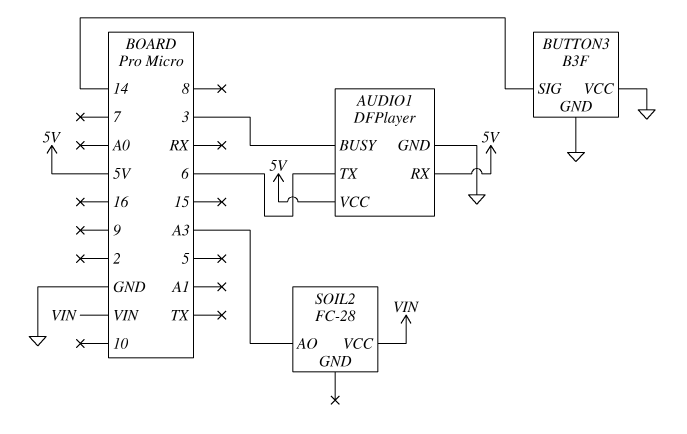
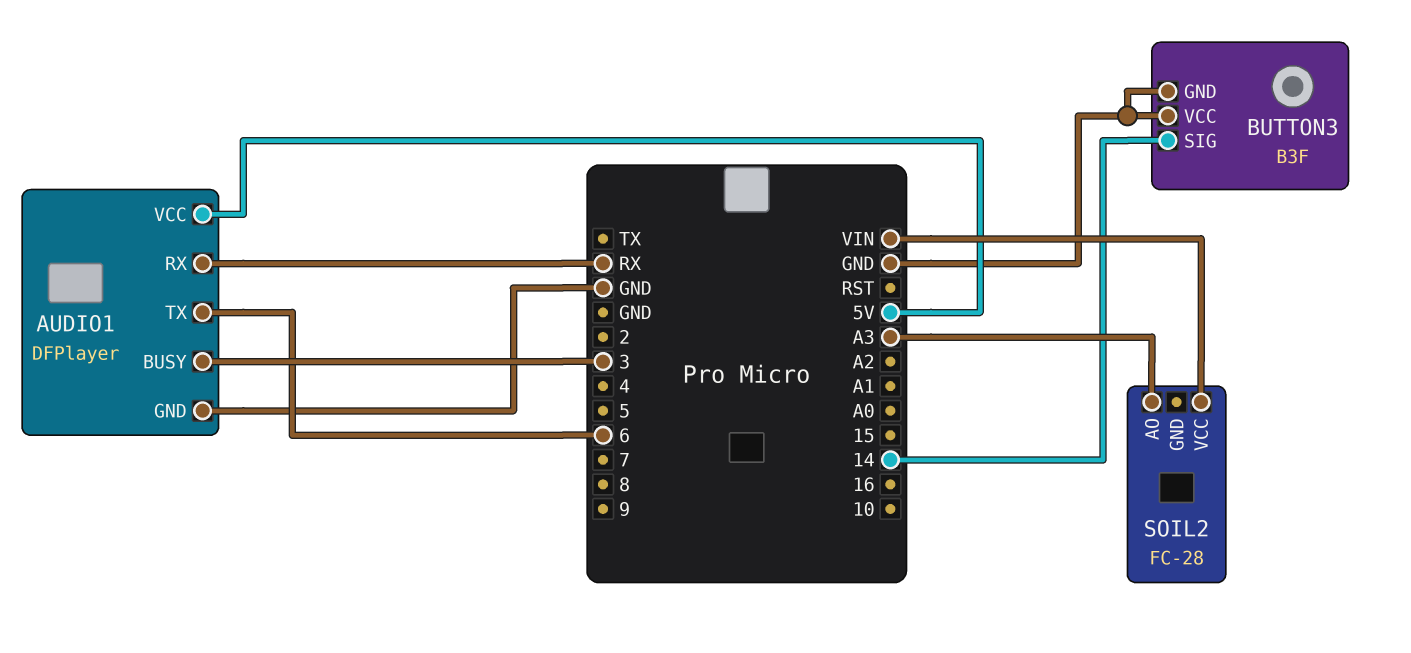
AUDIO1 pin RX: 5V -> RX

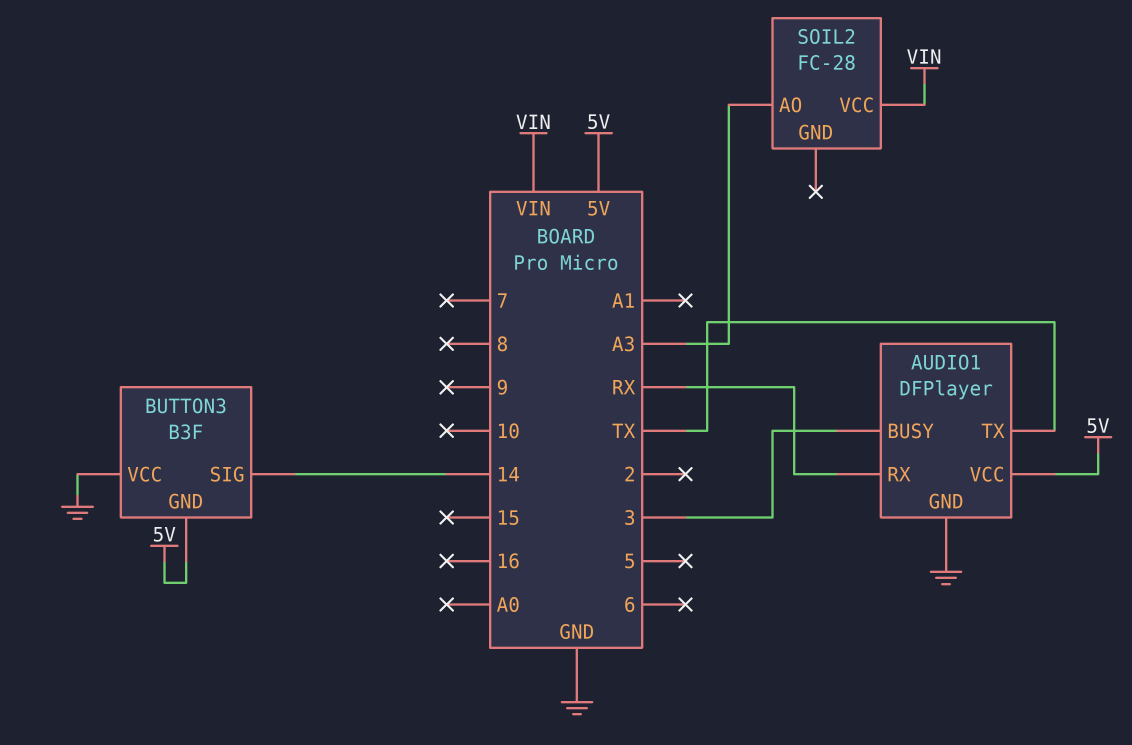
AUDIO1 pin TX: 6 -> TX
BUTTON3 pin GND: GND -> 5V

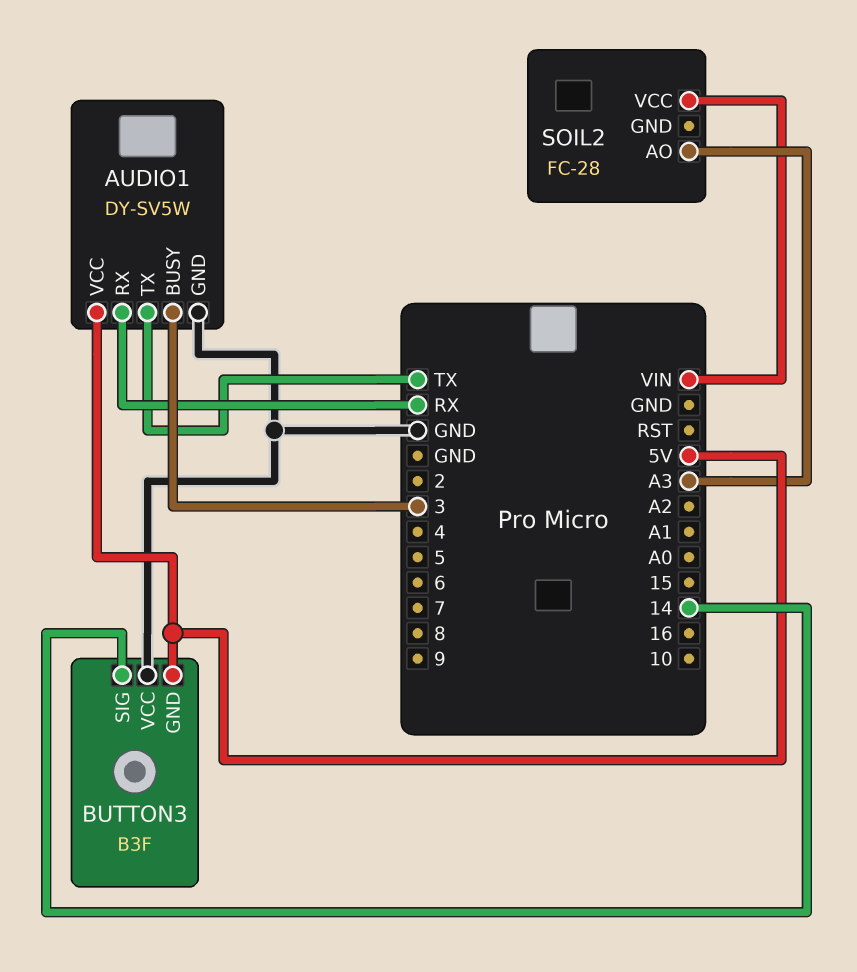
AUDIO1: DFPlayer -> DY-SV5W

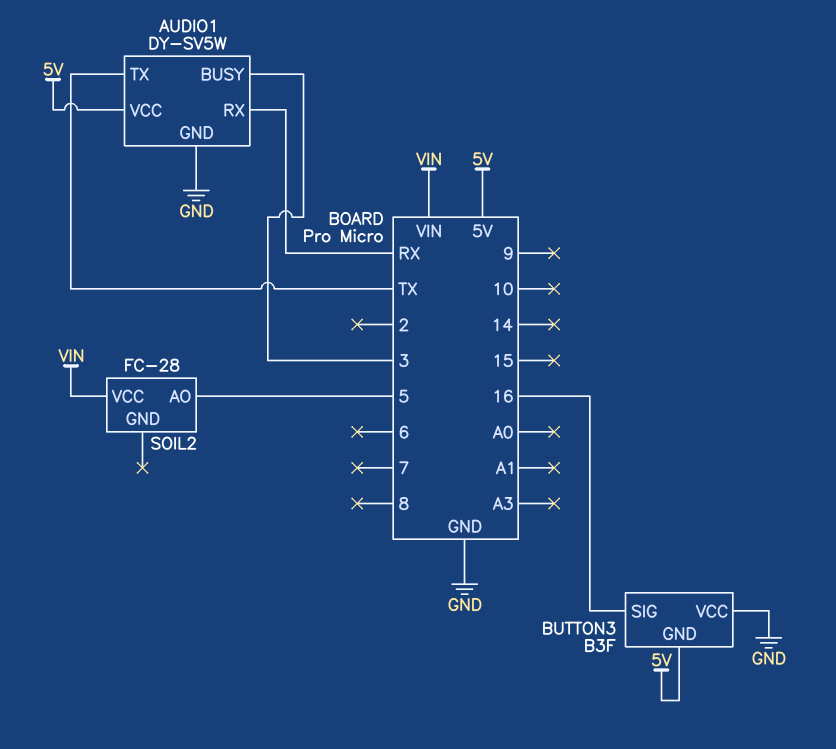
BUTTON3 pin SIG: 14 -> 16
SOIL2 pin AO: A3 -> 5

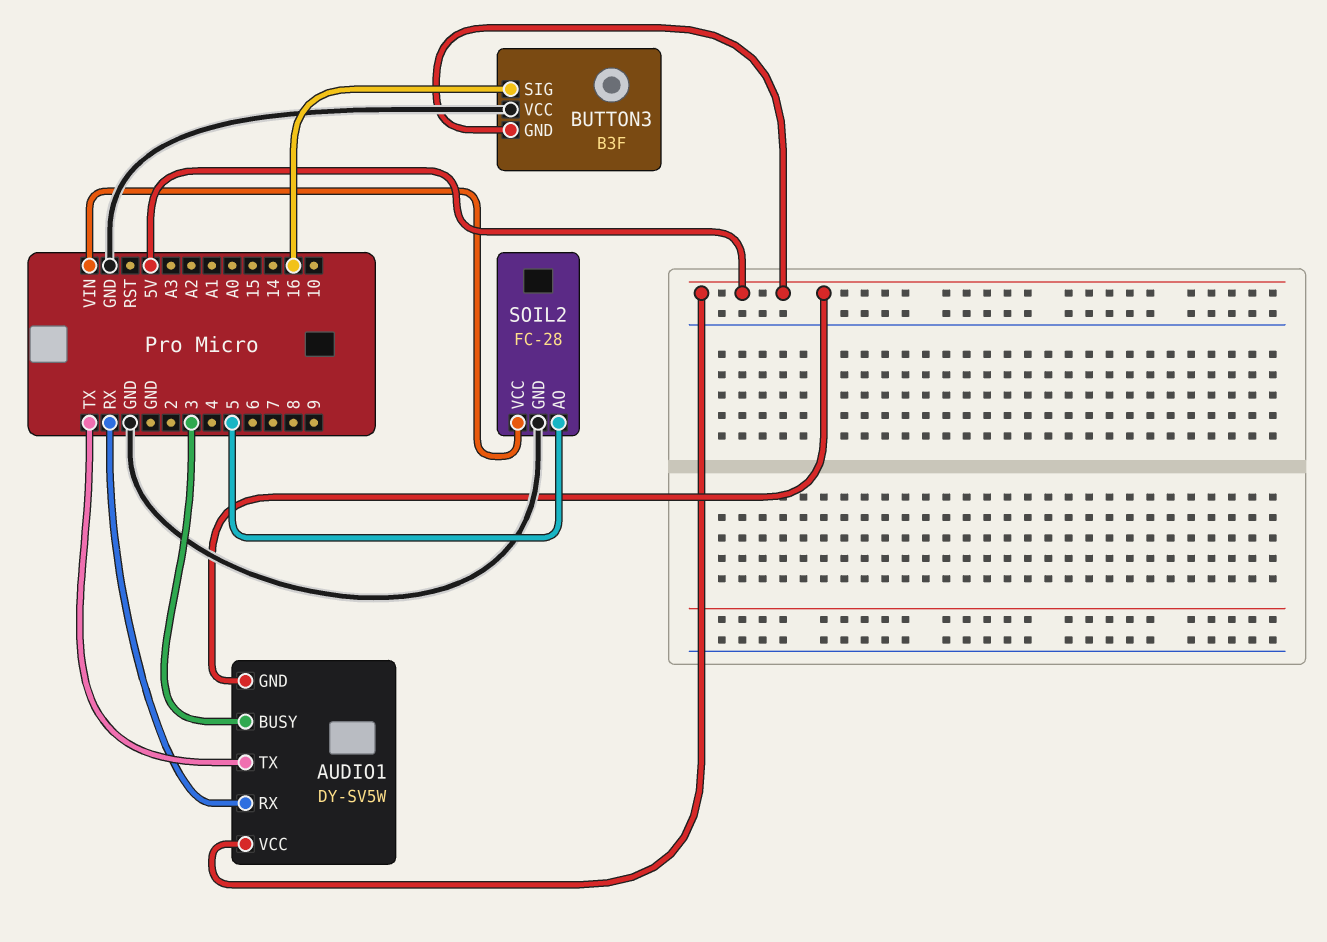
AUDIO1 pin GND: GND -> 5V
SOIL2 pin GND: none -> GND

